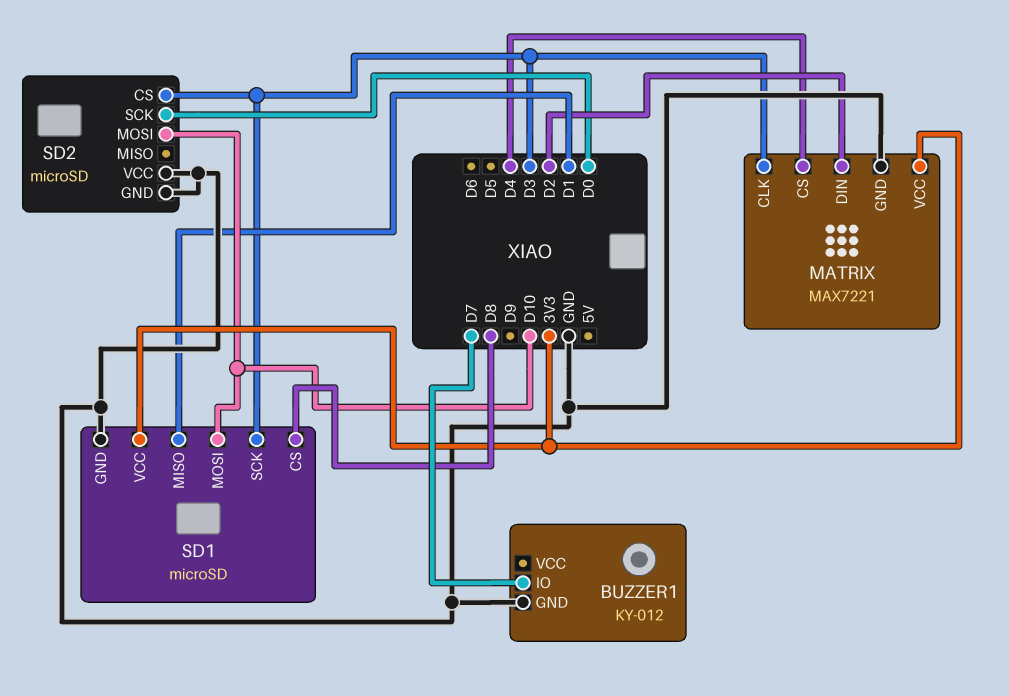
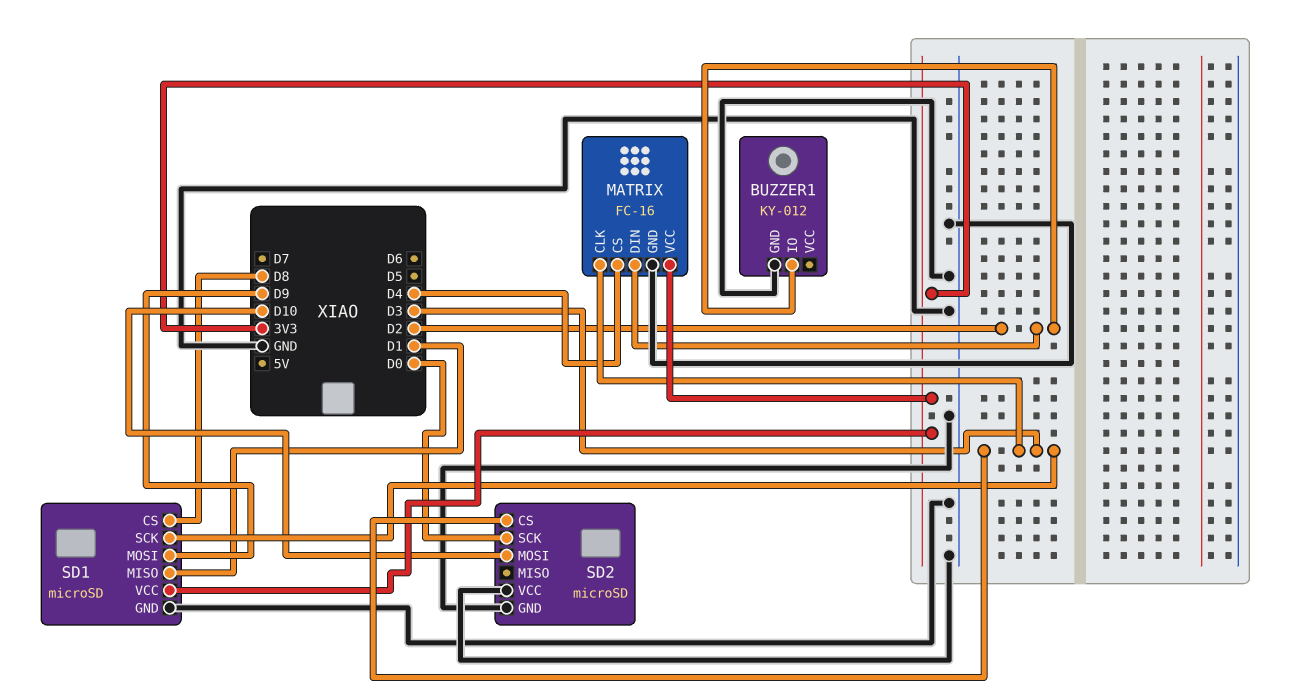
BUZZER1 pin IO: D7 -> D2
MATRIX: MAX7221 -> FC-16
SD1 pin MOSI: D10 -> D9

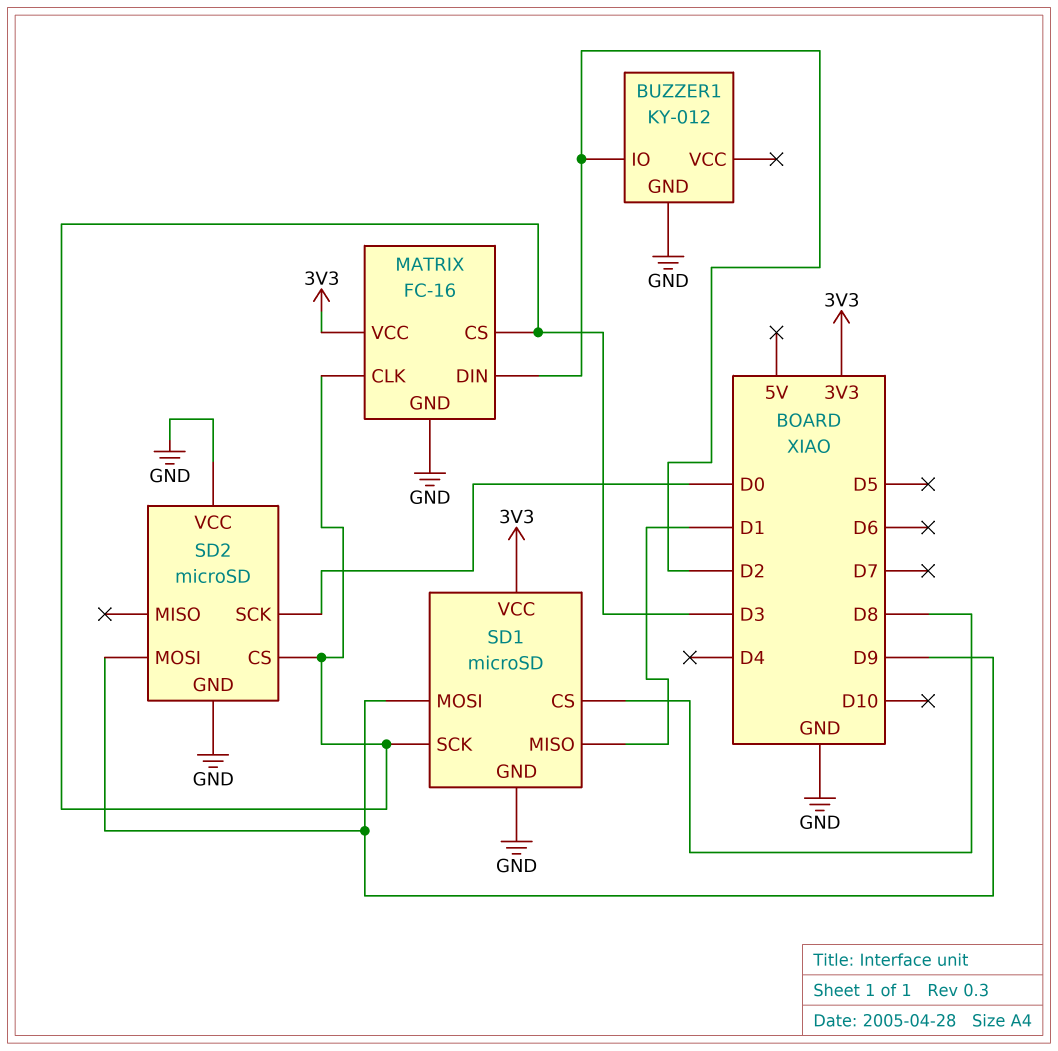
MATRIX pin CS: D4 -> D3
SD2 pin MOSI: D10 -> D9

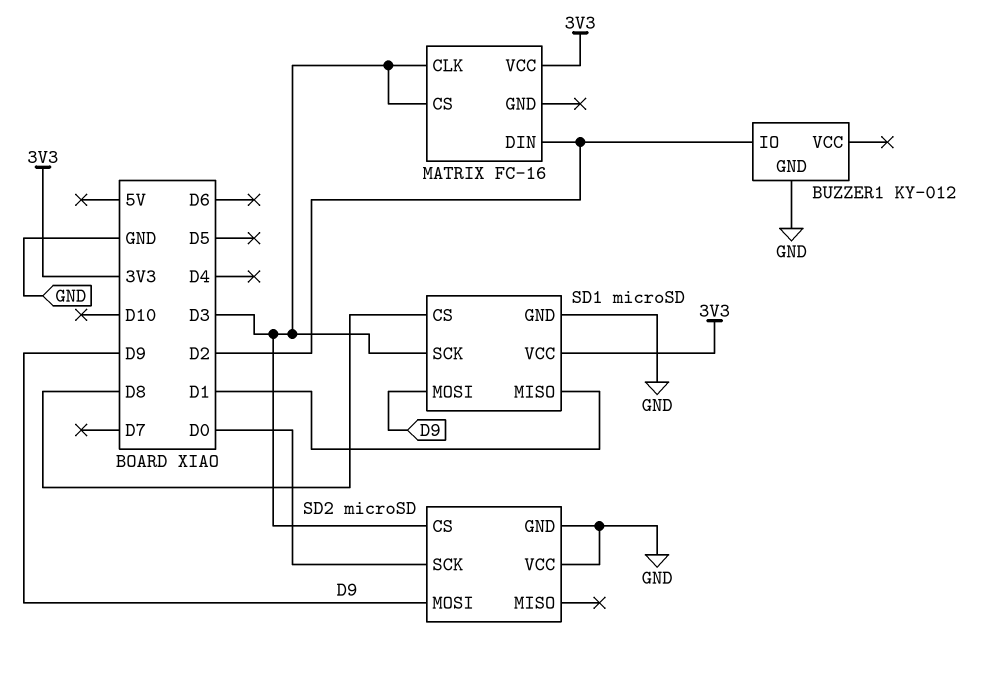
MATRIX pin GND: GND -> none

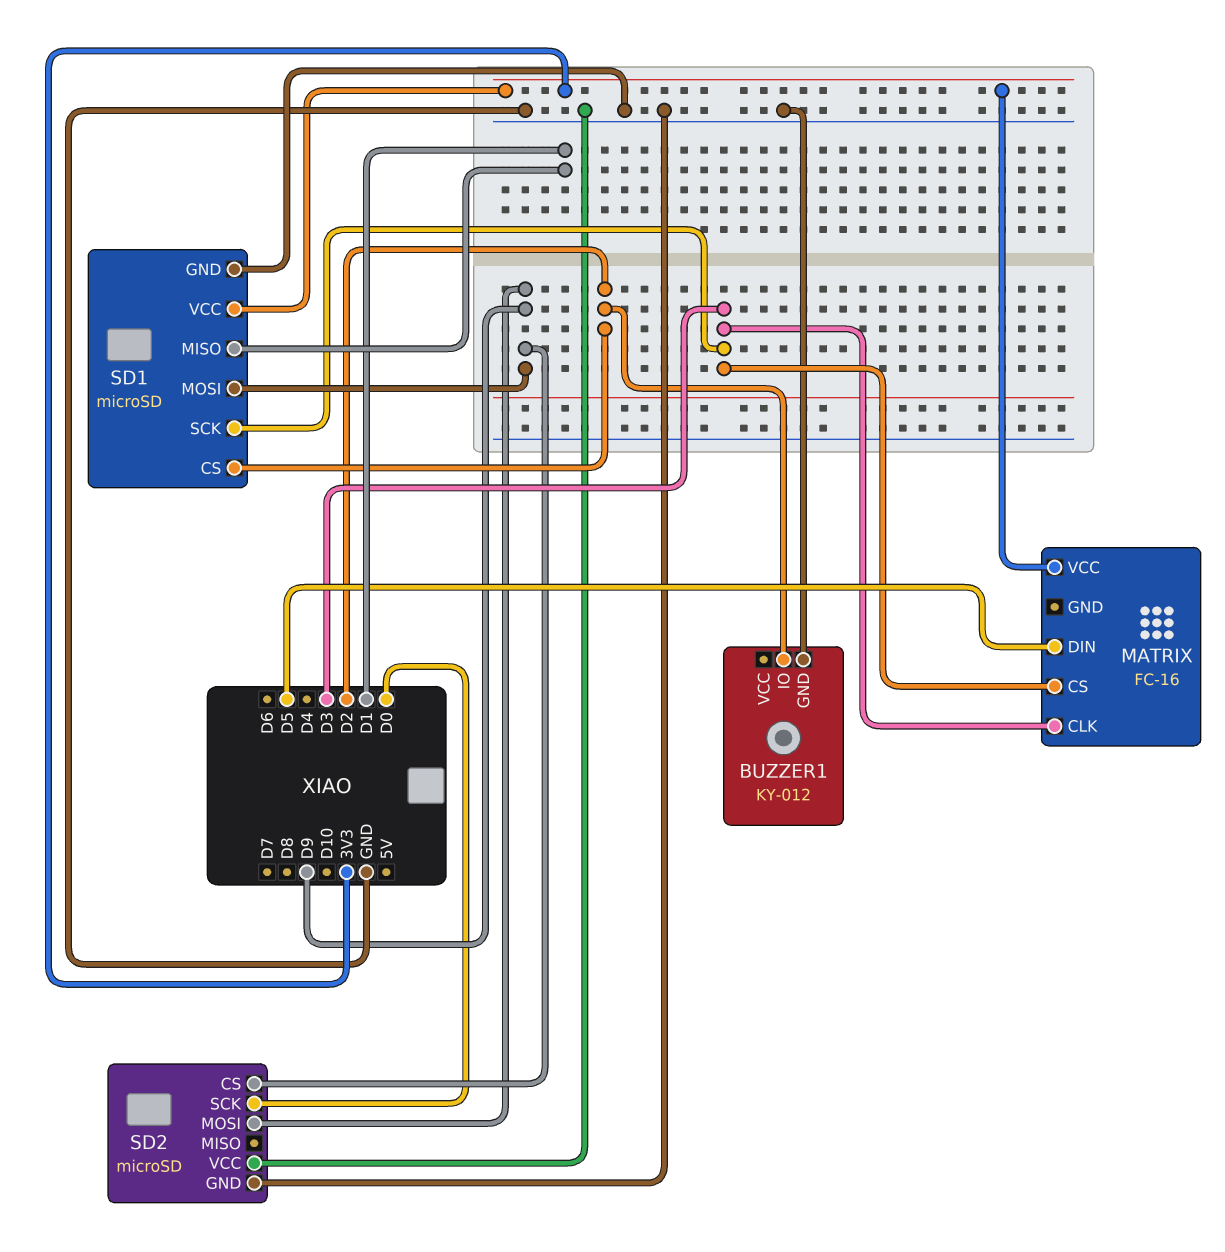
MATRIX pin DIN: D2 -> D5
SD1 pin CS: D8 -> D2
SD2 pin CS: D3 -> D9

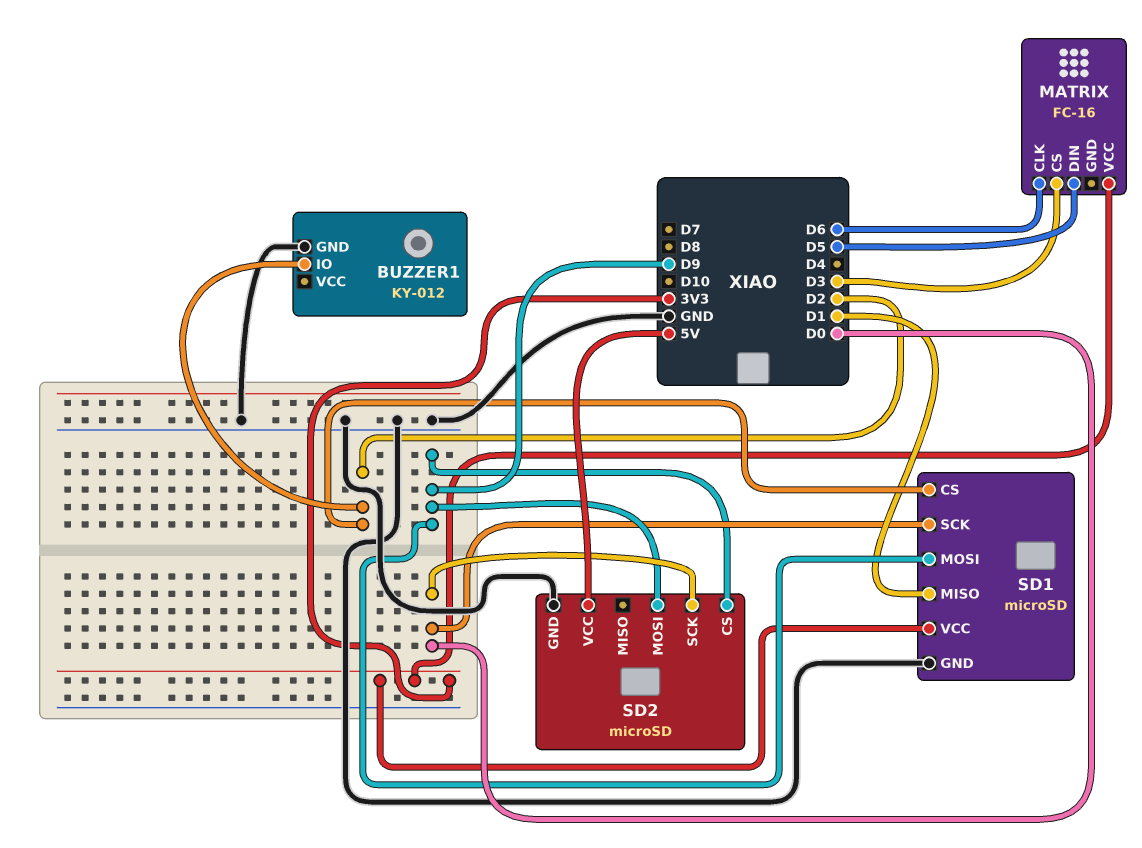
MATRIX pin CLK: D3 -> D6
SD1 pin SCK: D3 -> D0
SD2 pin VCC: GND -> 5V

